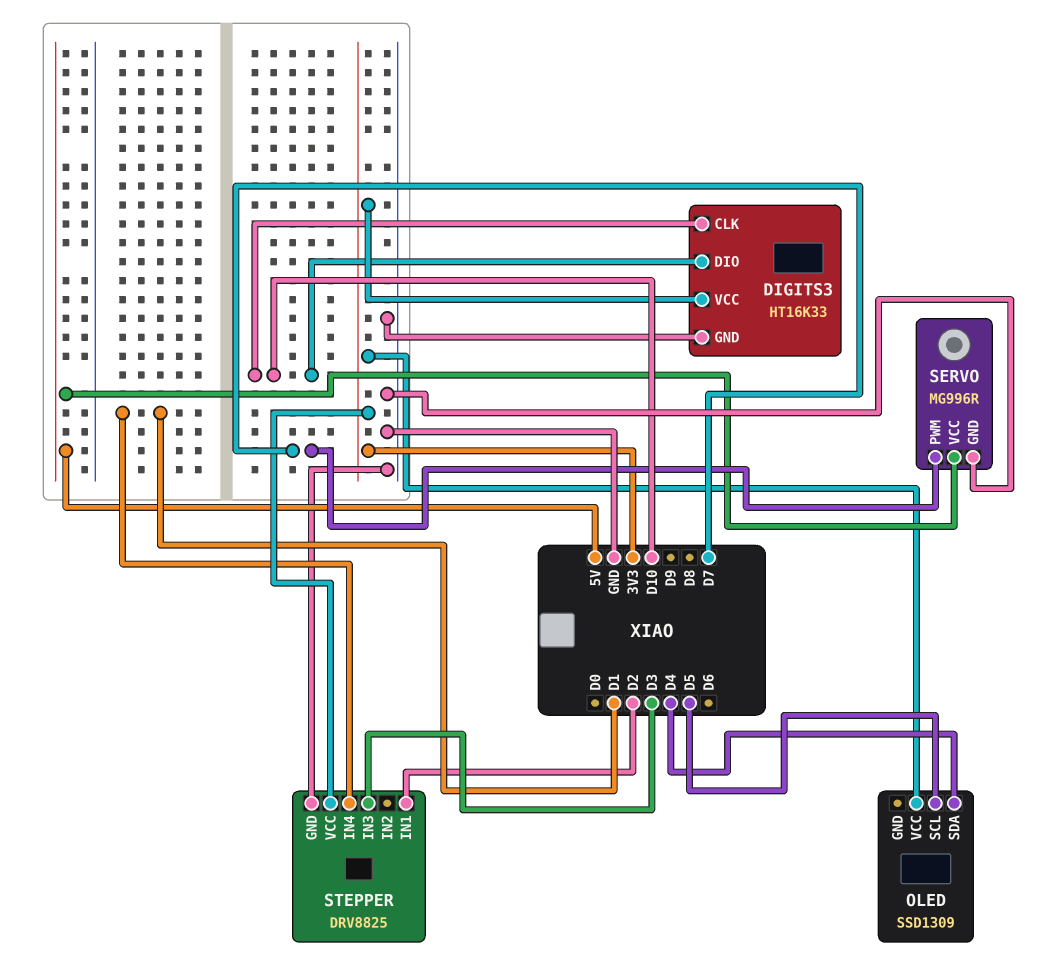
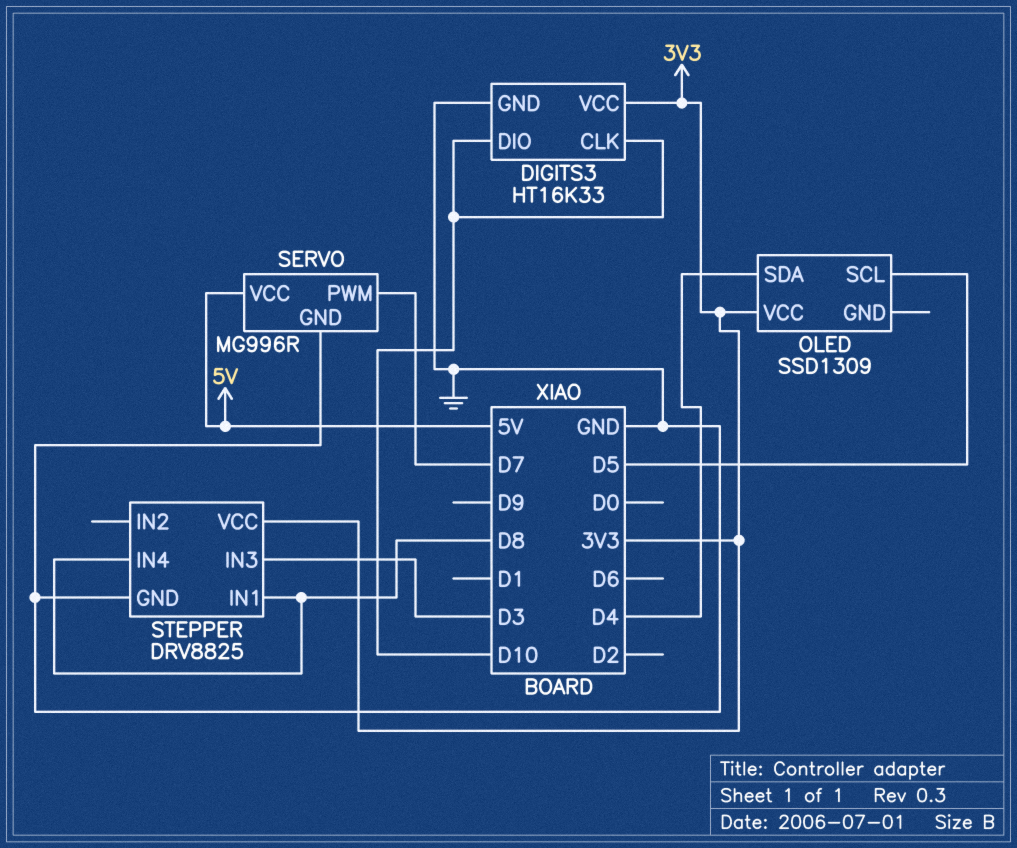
STEPPER pin IN1: D2 -> D8
STEPPER pin IN4: D1 -> D8

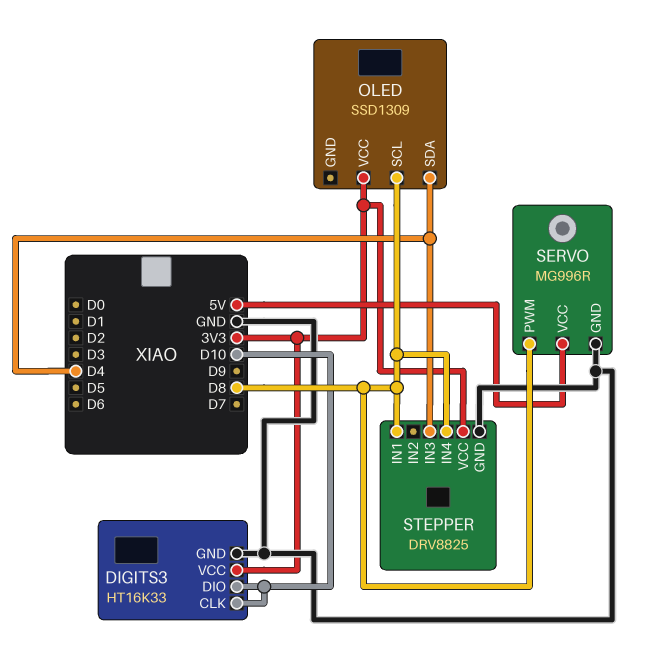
OLED pin SCL: D5 -> D8
SERVO pin PWM: D7 -> D8
STEPPER pin IN3: D3 -> D4

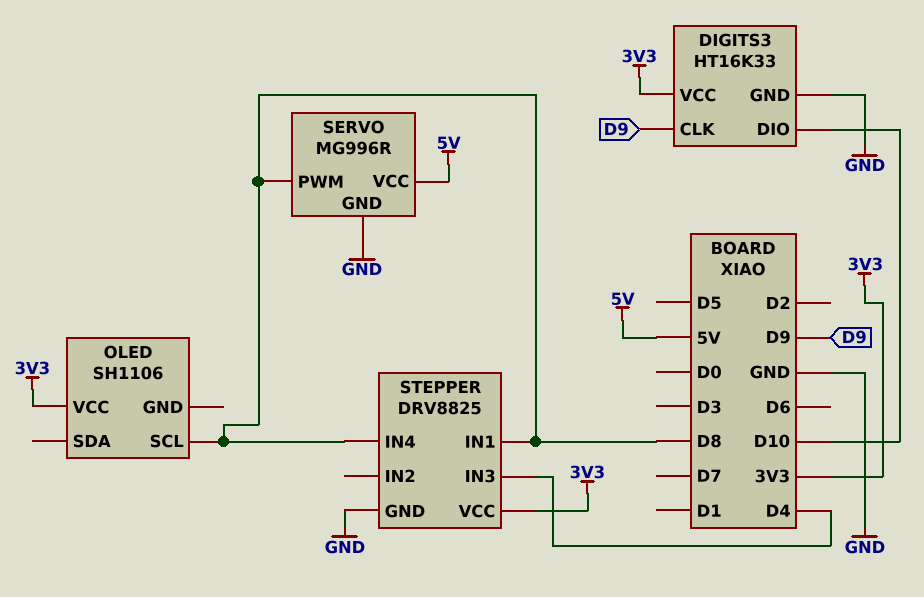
DIGITS3 pin CLK: D10 -> D9
OLED: SSD1309 -> SH1106
OLED pin SDA: D4 -> none

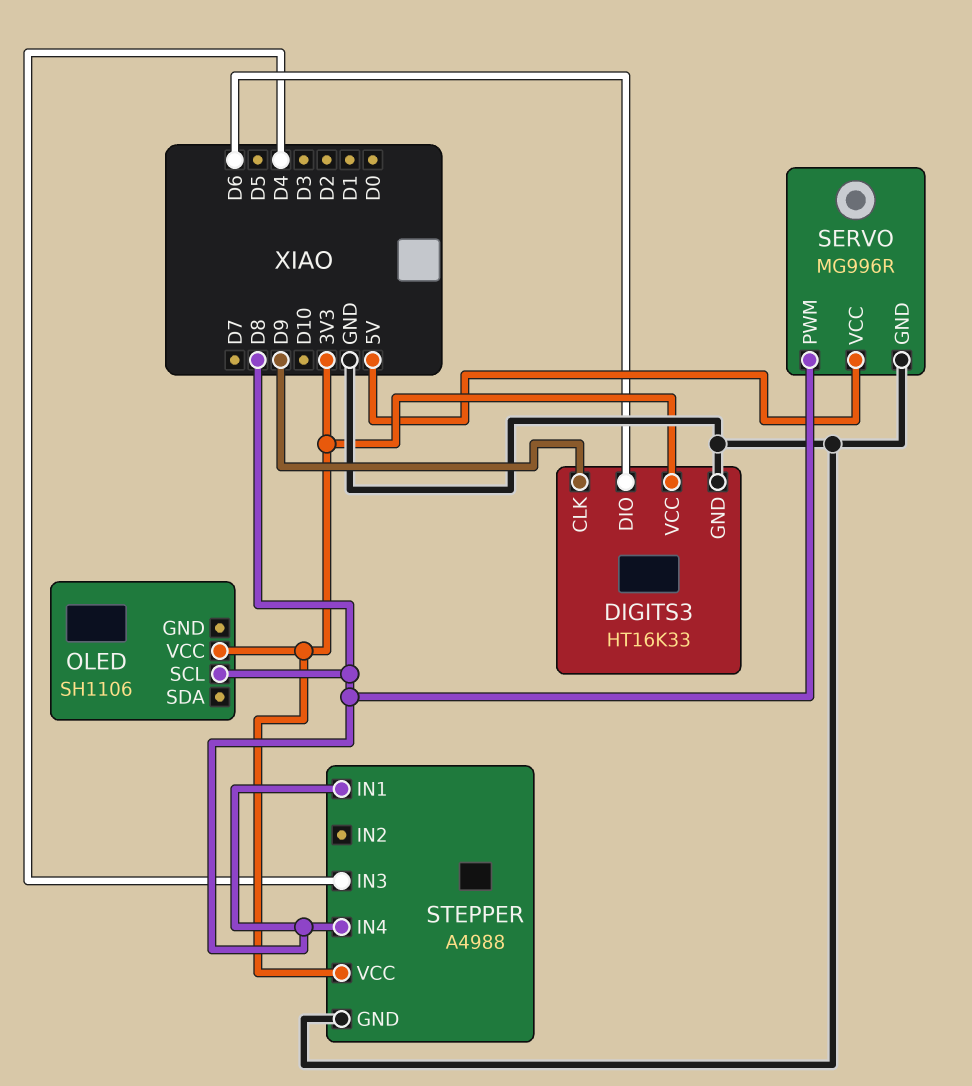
DIGITS3 pin DIO: D10 -> D6
STEPPER: DRV8825 -> A4988

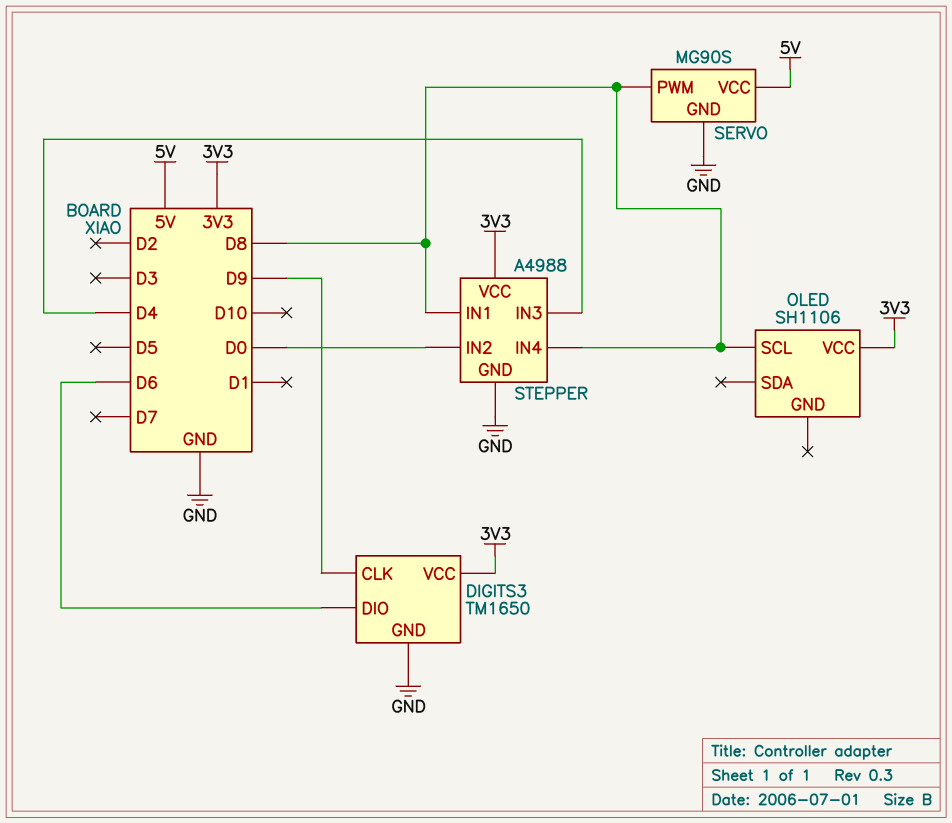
DIGITS3: HT16K33 -> TM1650
SERVO: MG996R -> MG90S
STEPPER pin IN2: none -> D0

